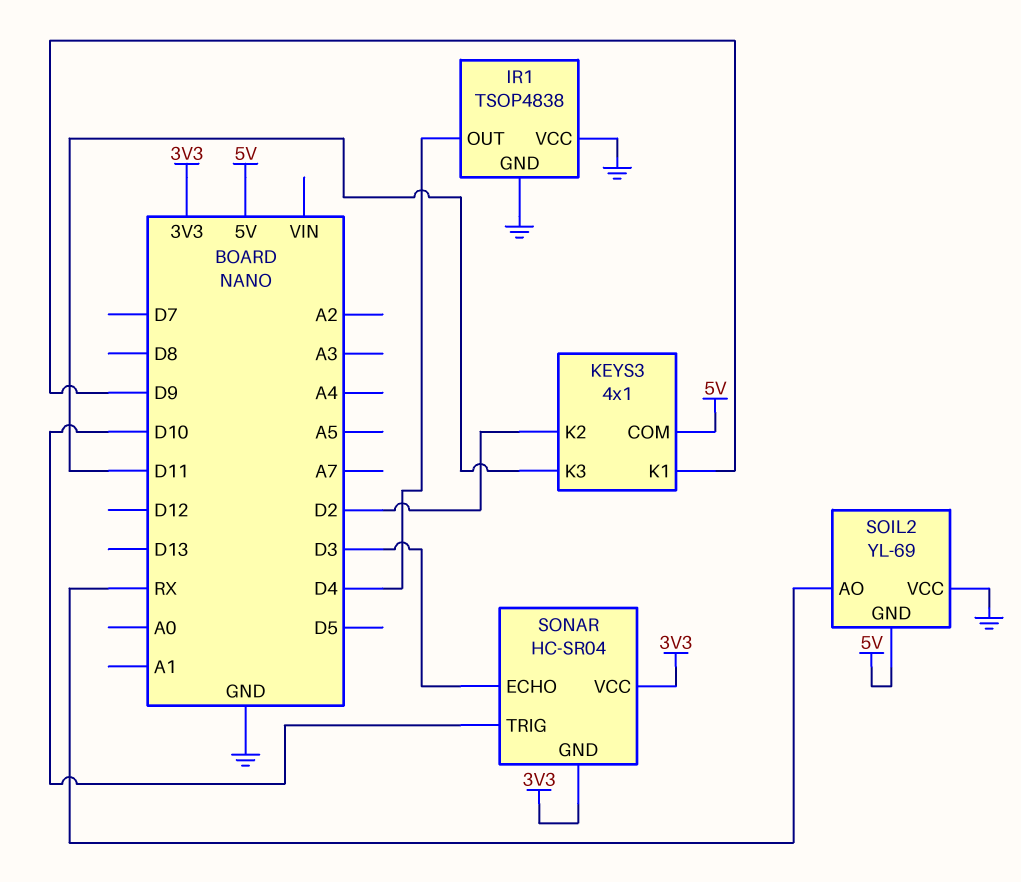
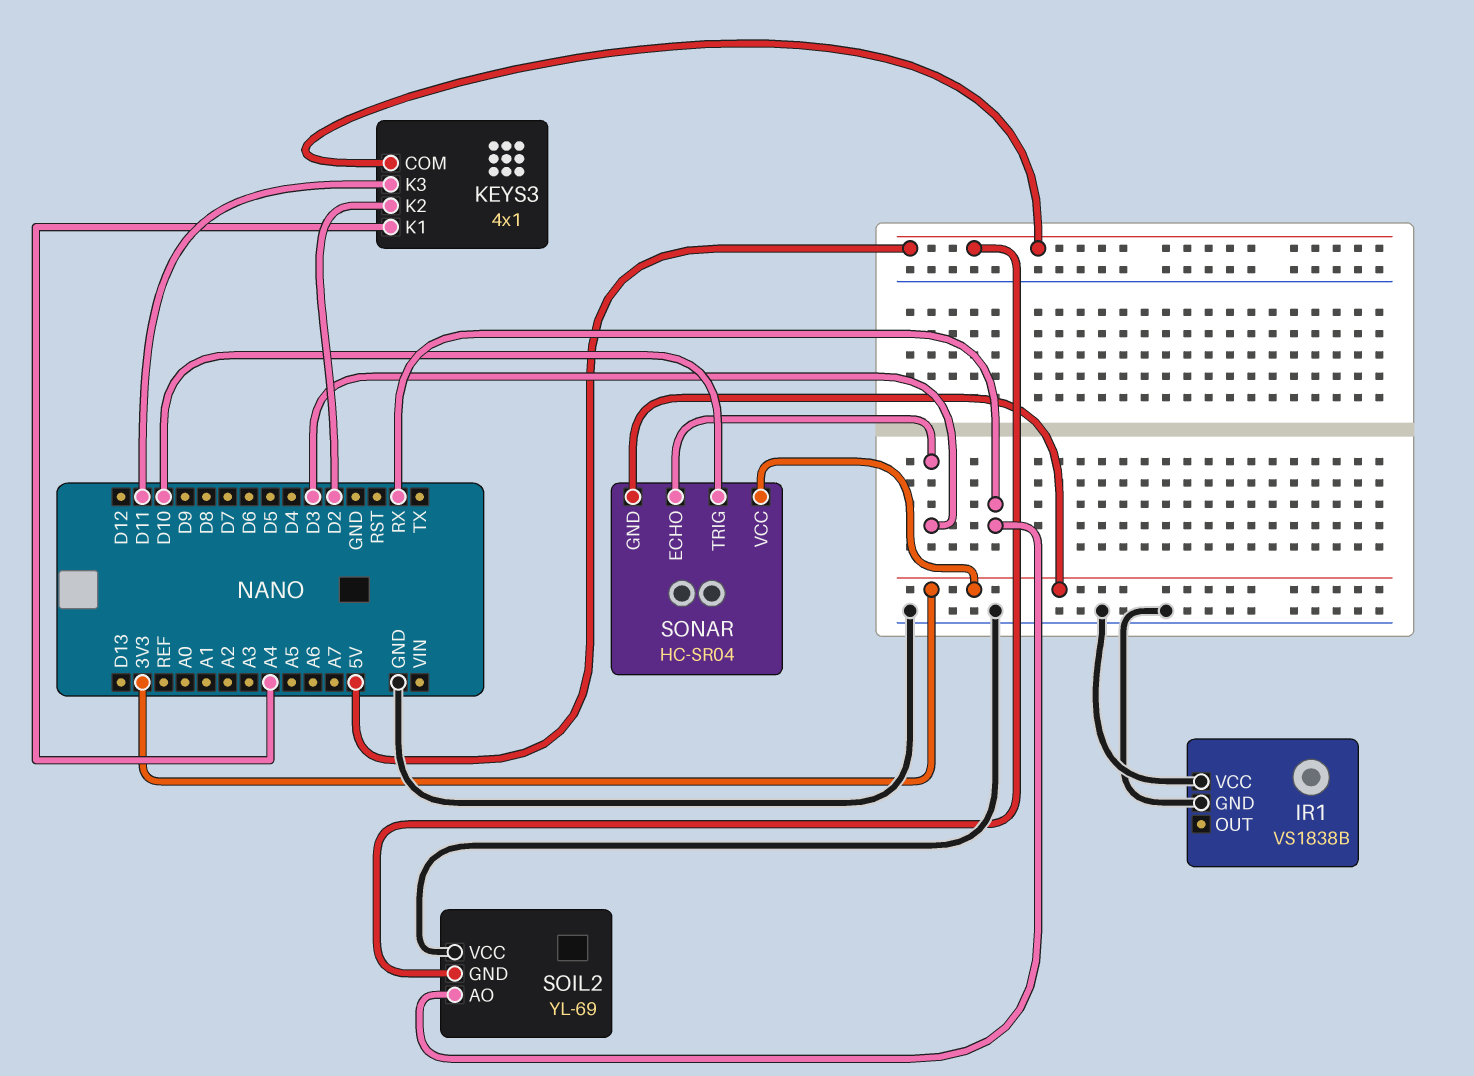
IR1: TSOP4838 -> VS1838B
IR1 pin OUT: D4 -> none
KEYS3 pin K1: D9 -> A4

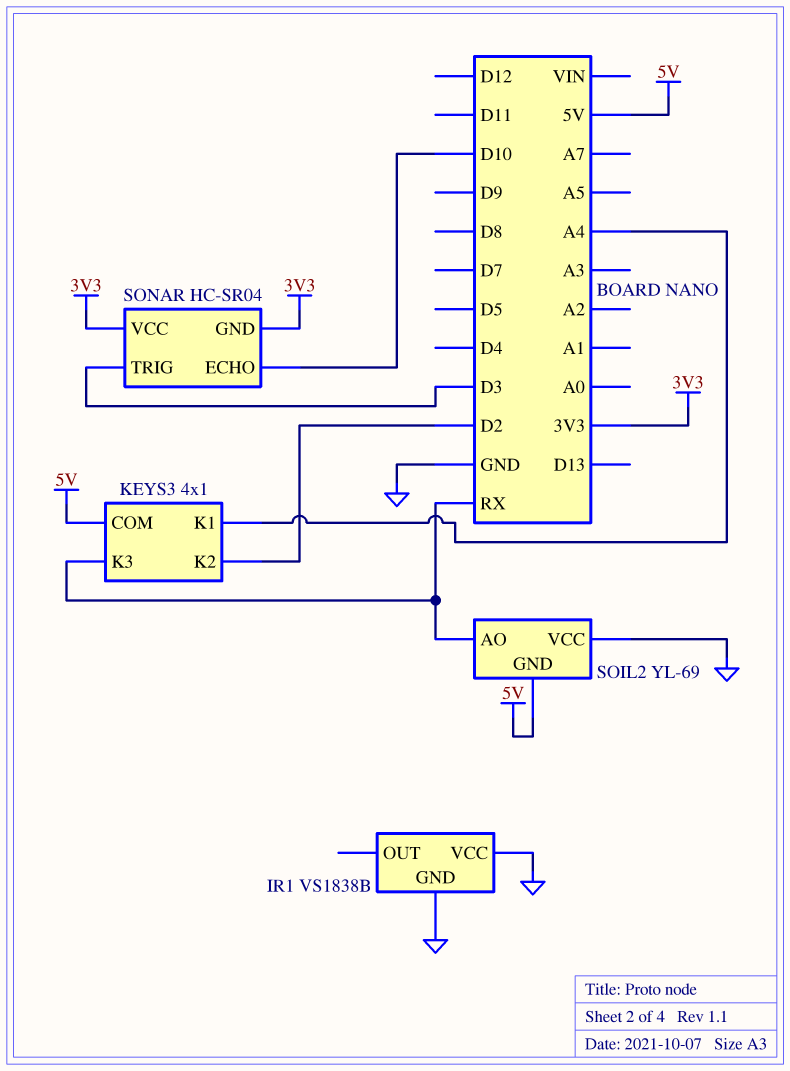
KEYS3 pin K3: D11 -> RX
SONAR pin ECHO: D3 -> D10
SONAR pin TRIG: D10 -> D3

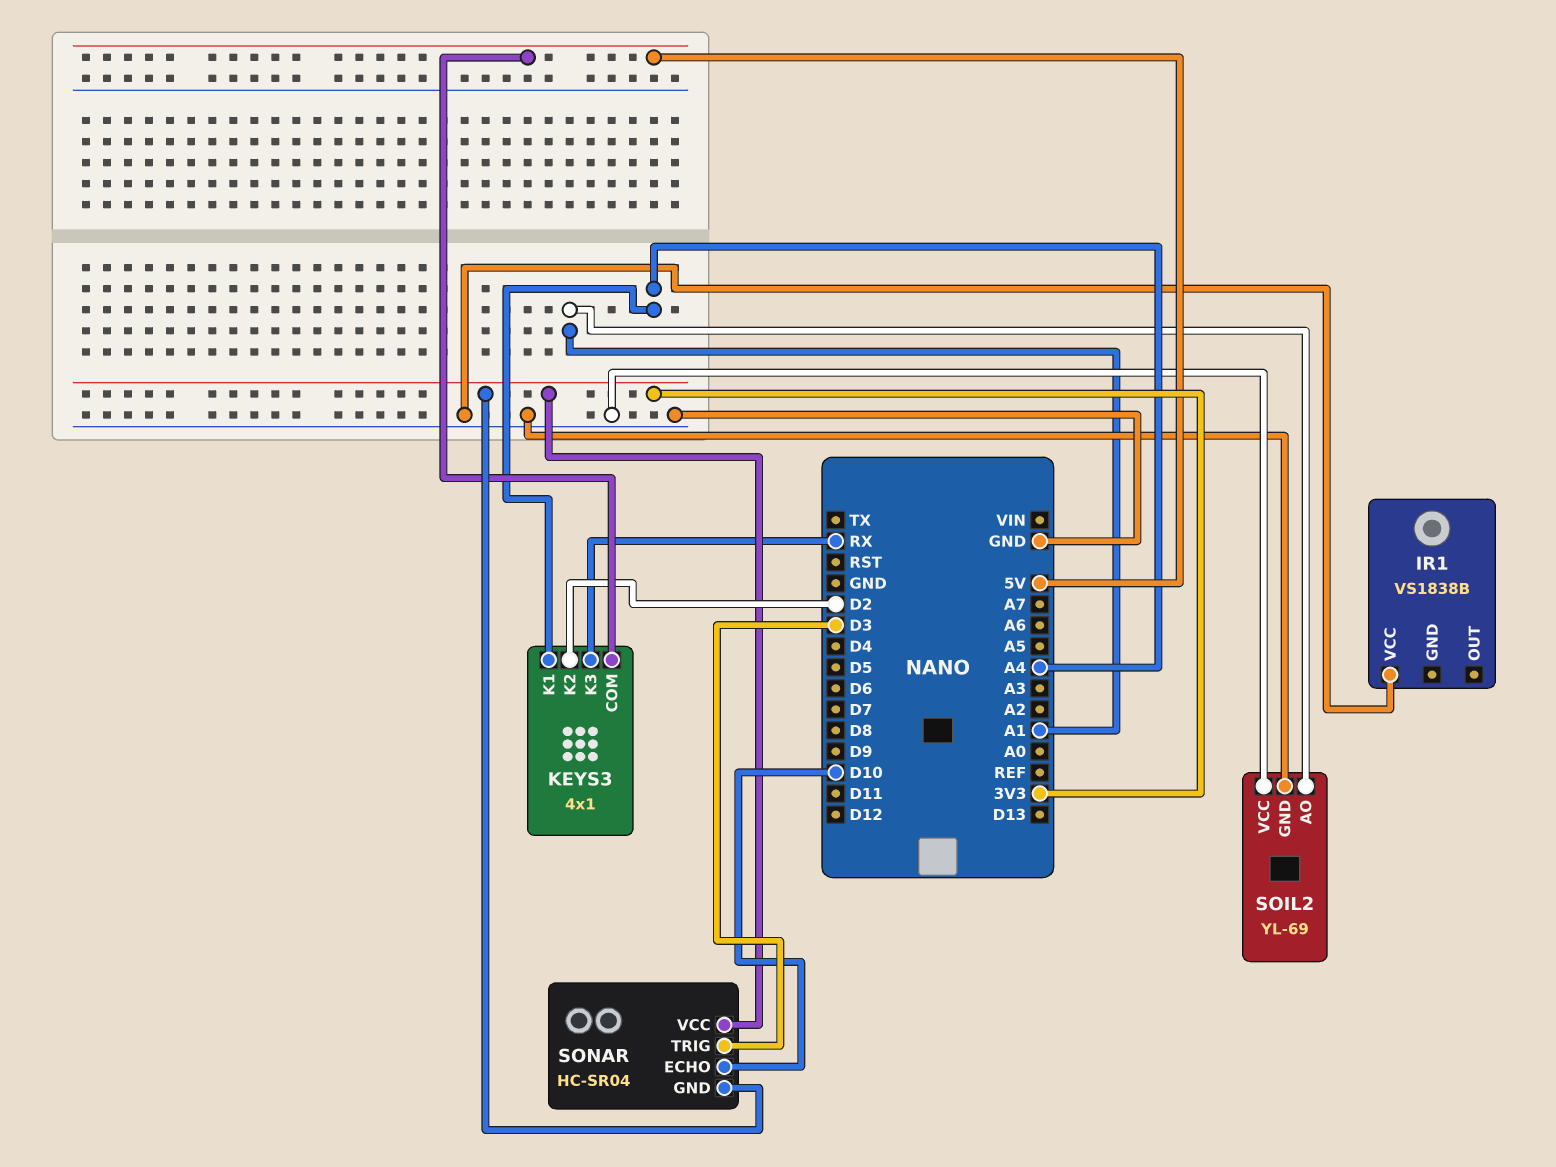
IR1 pin GND: GND -> none
SOIL2 pin AO: RX -> A1
SOIL2 pin GND: 5V -> GND

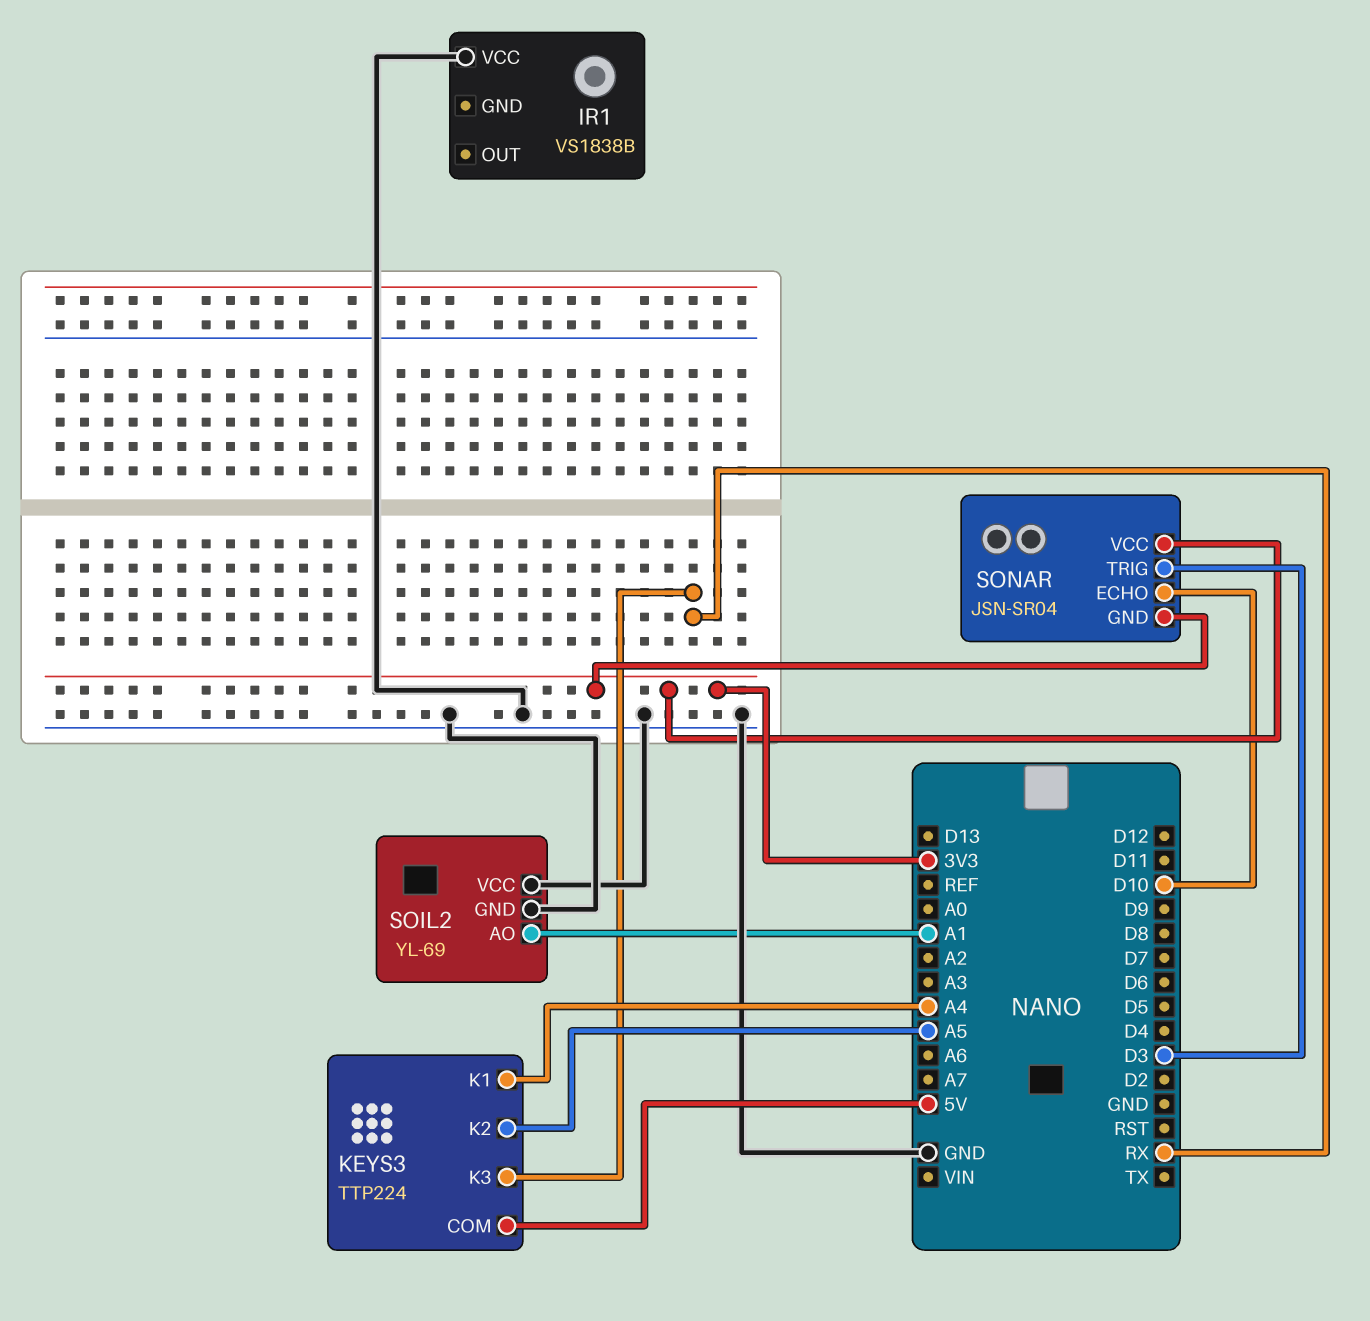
KEYS3: 4x1 -> TTP224
KEYS3 pin K2: D2 -> A5
SONAR: HC-SR04 -> JSN-SR04

